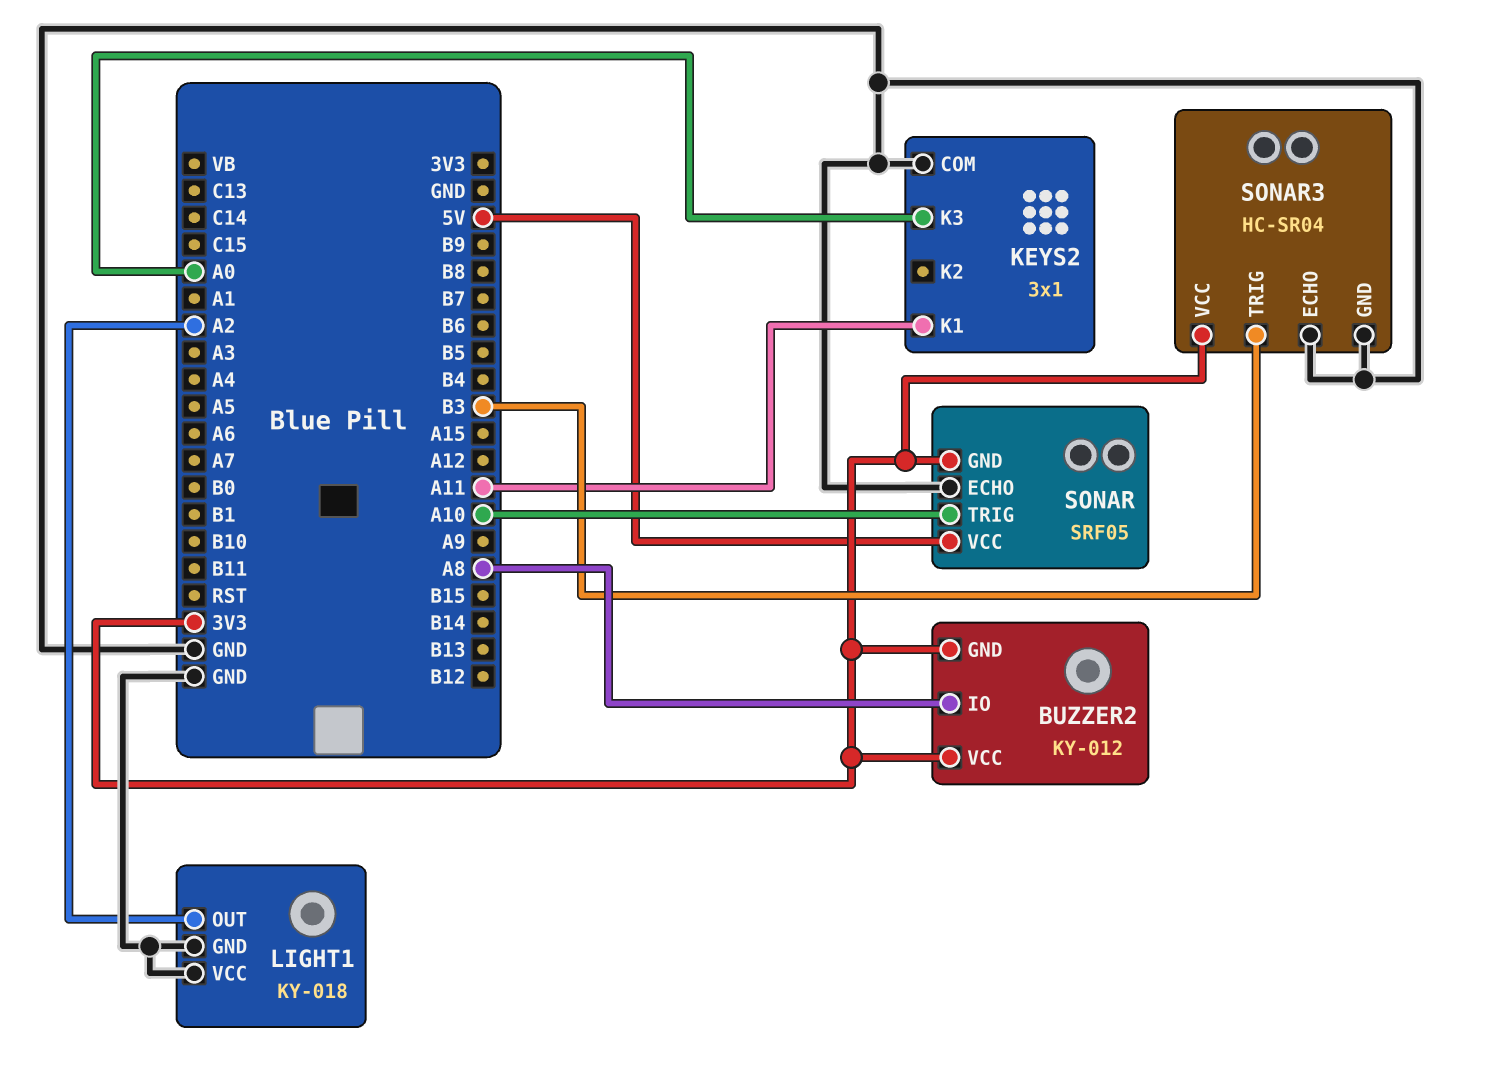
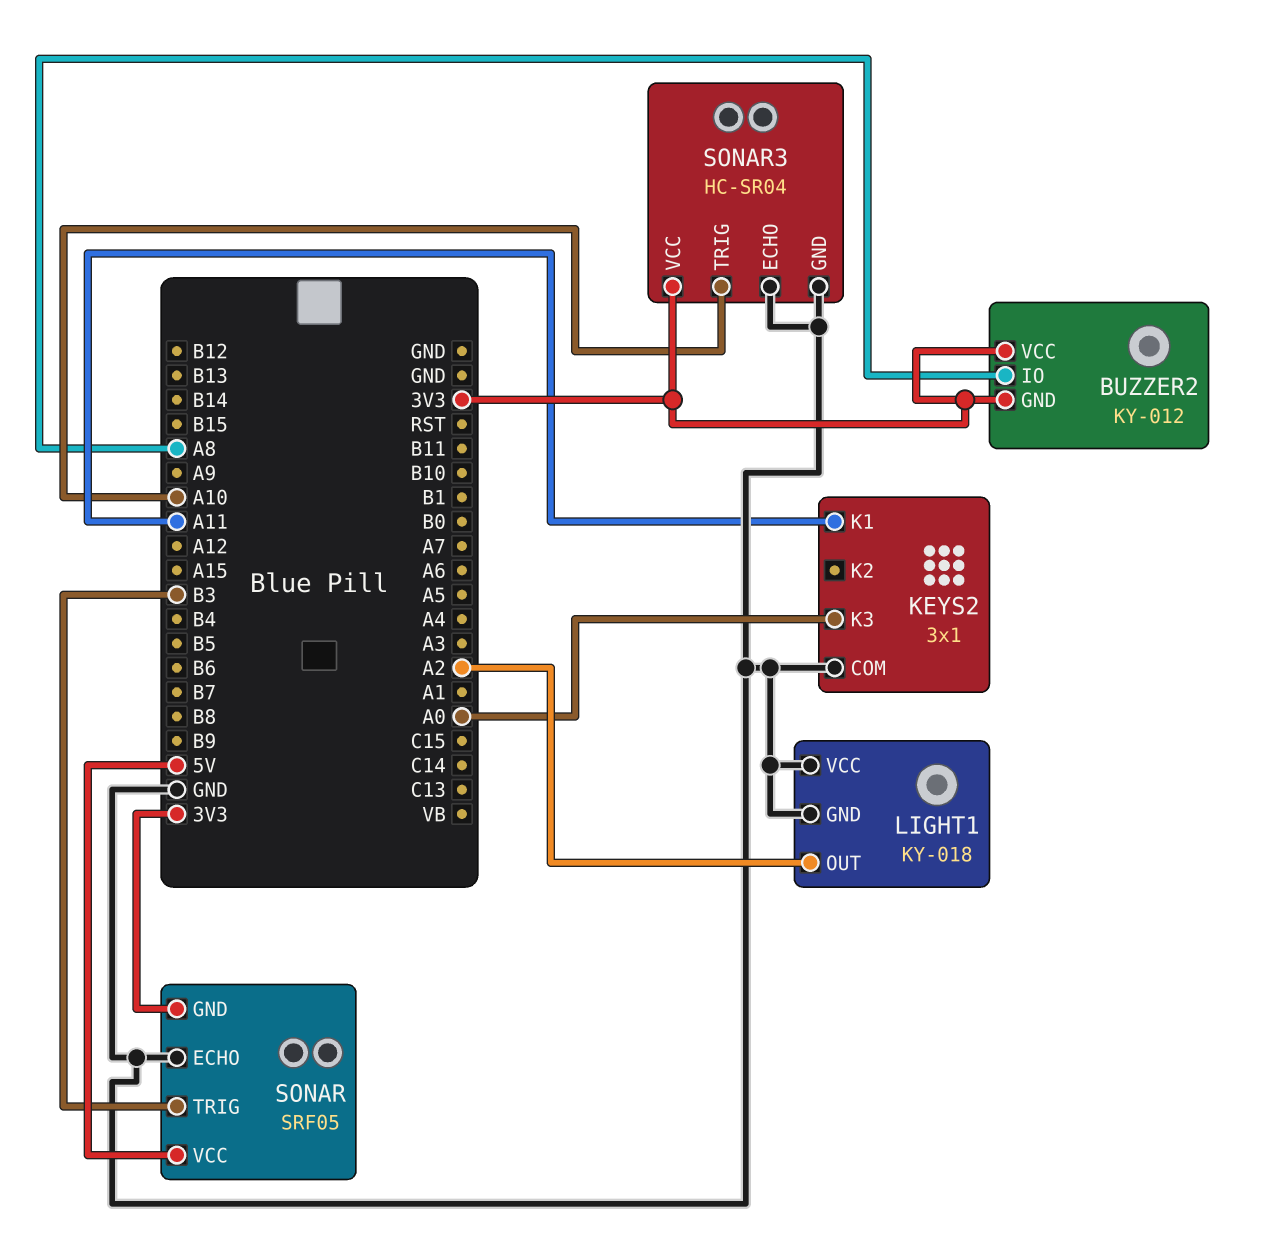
SONAR pin TRIG: A10 -> B3
SONAR3 pin TRIG: B3 -> A10

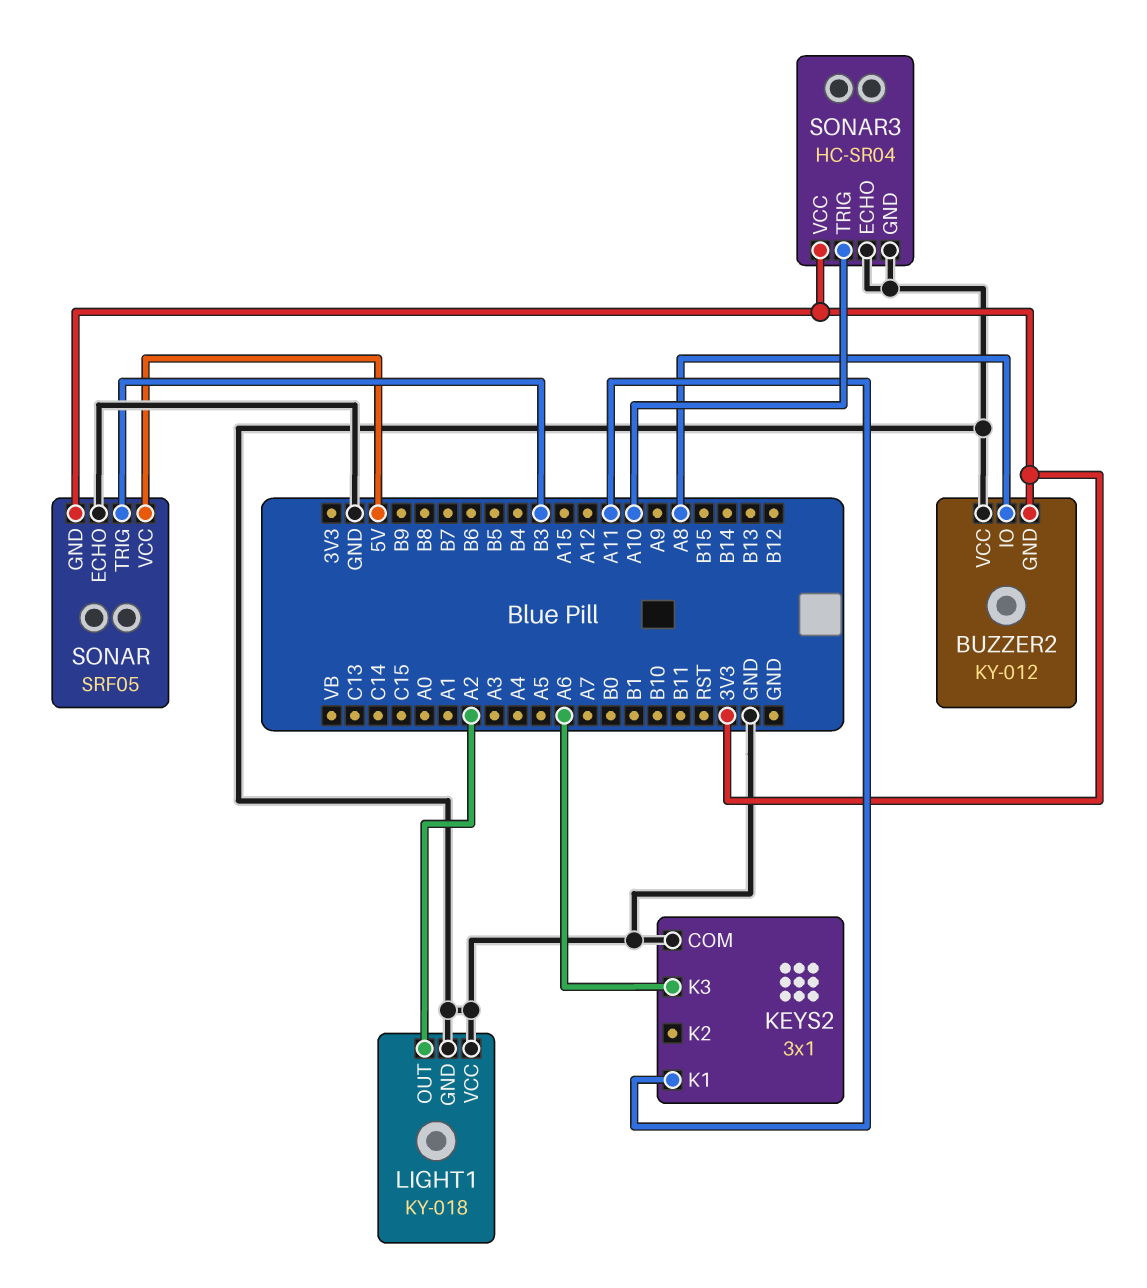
BUZZER2 pin VCC: 3V3 -> GND
KEYS2 pin K3: A0 -> A6

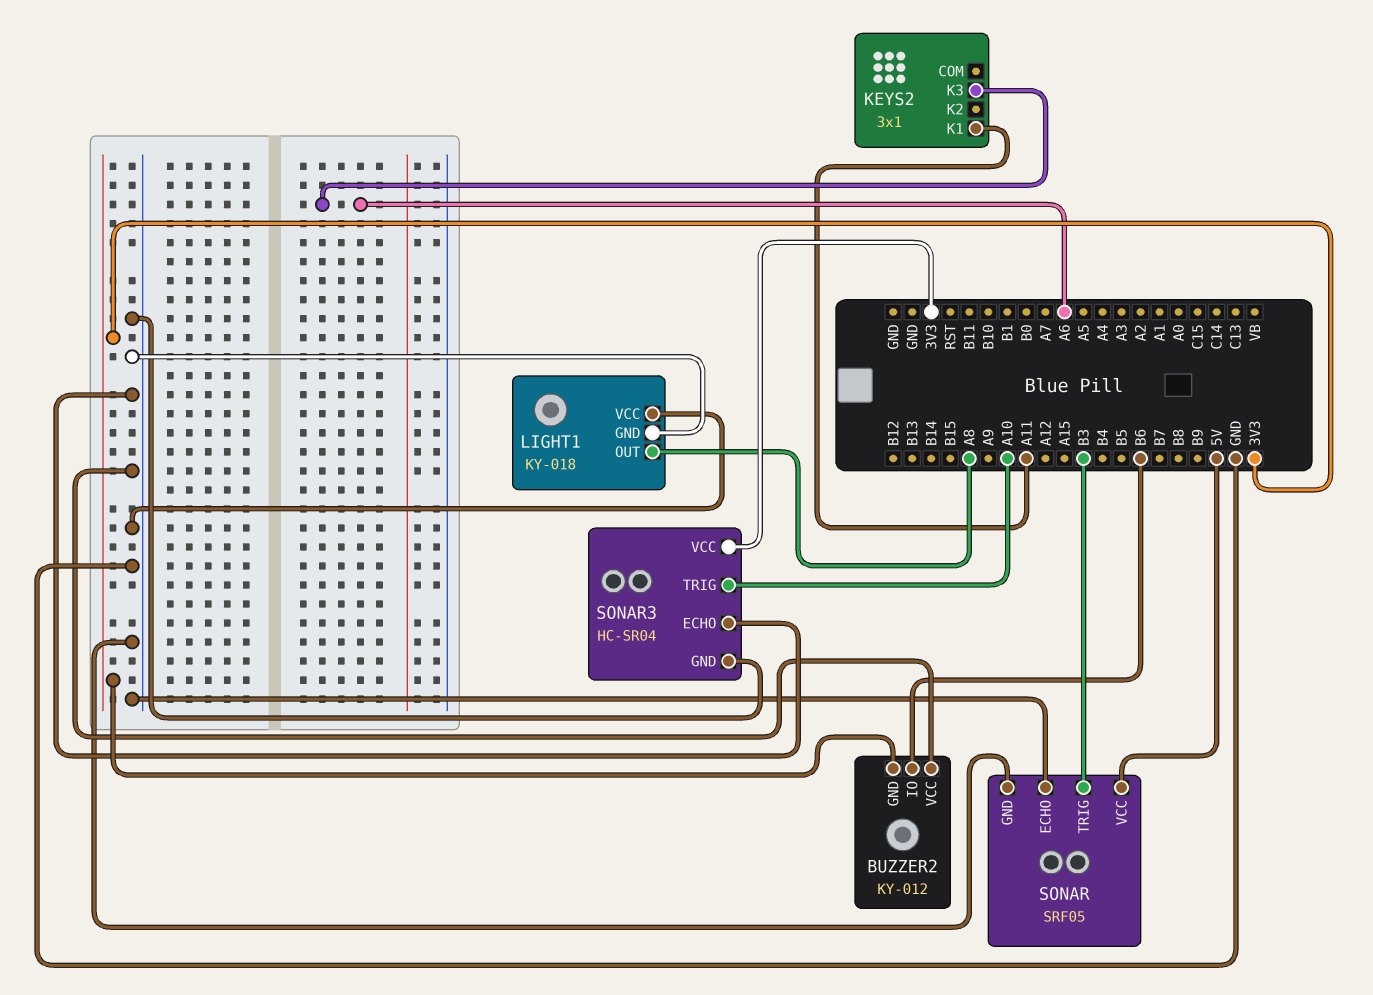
BUZZER2 pin IO: A8 -> B6
KEYS2 pin COM: GND -> none
LIGHT1 pin OUT: A2 -> A8
SONAR pin GND: 3V3 -> GND

